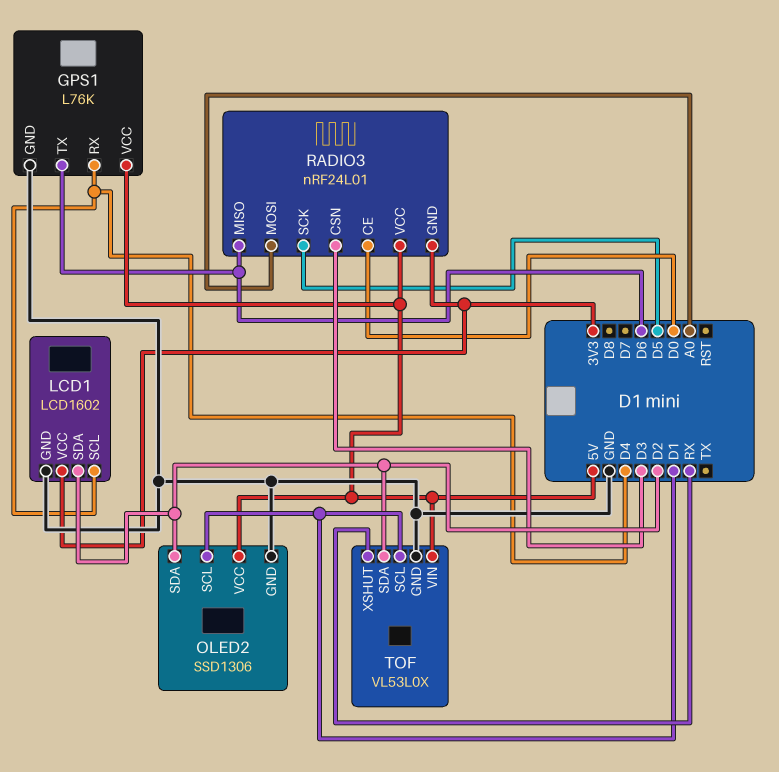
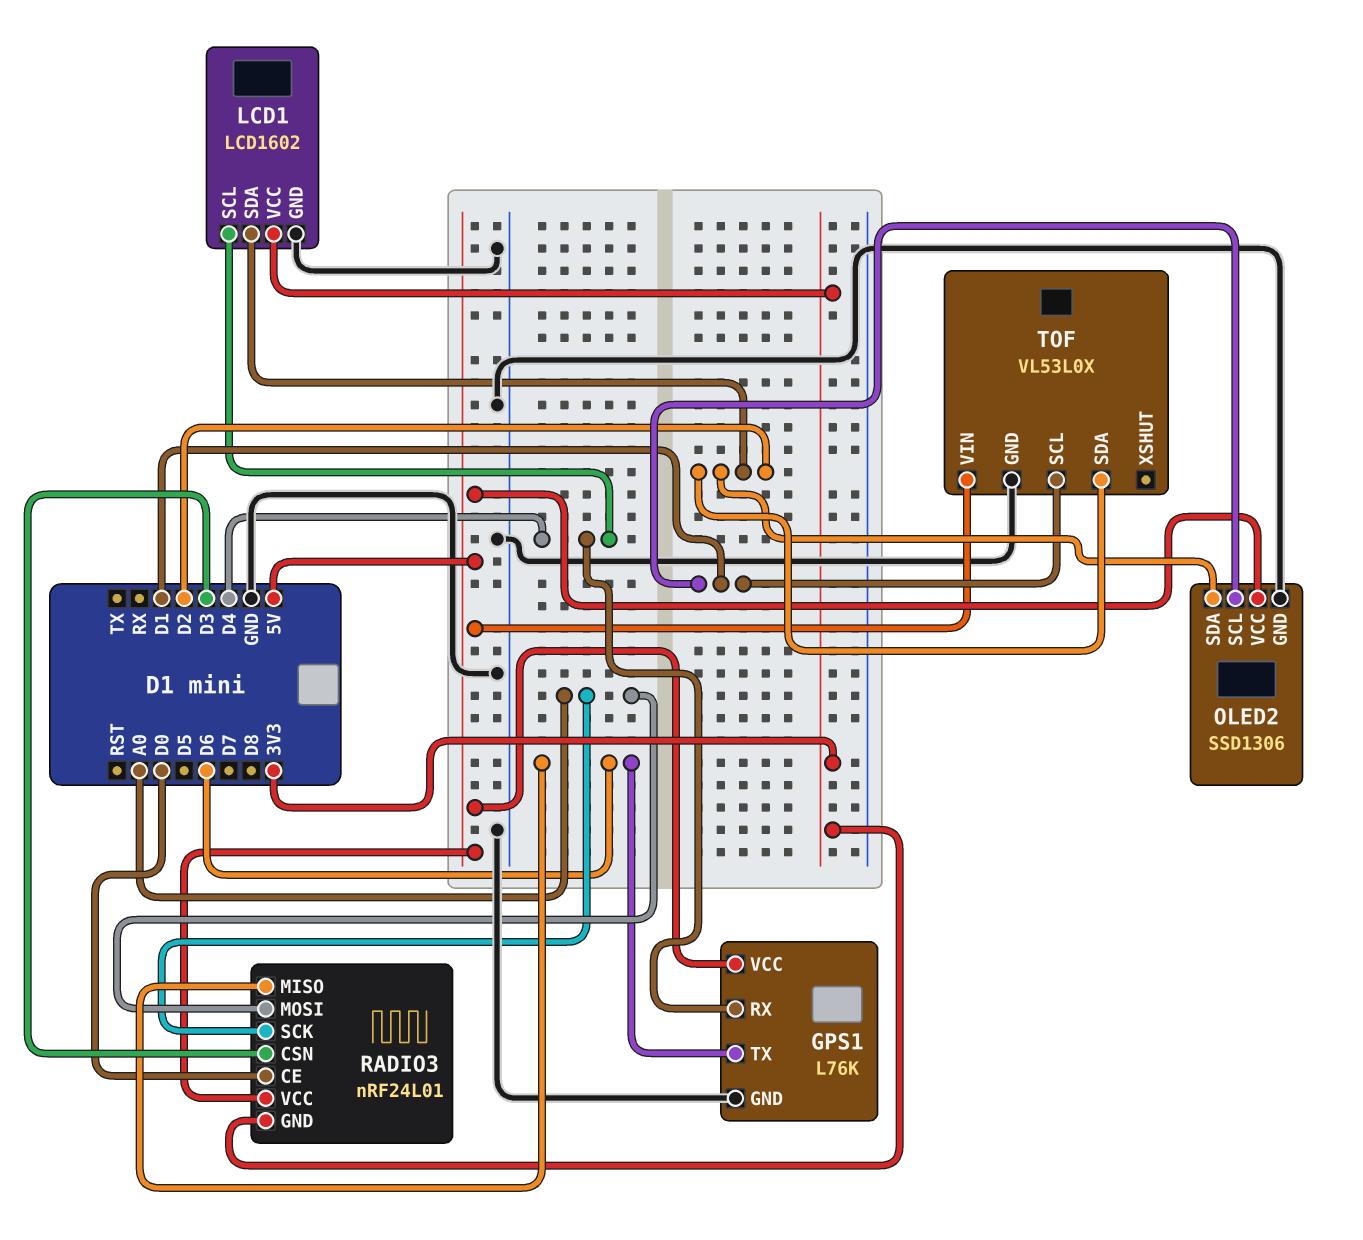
RADIO3 pin SCK: D5 -> A0
TOF pin XSHUT: RX -> none

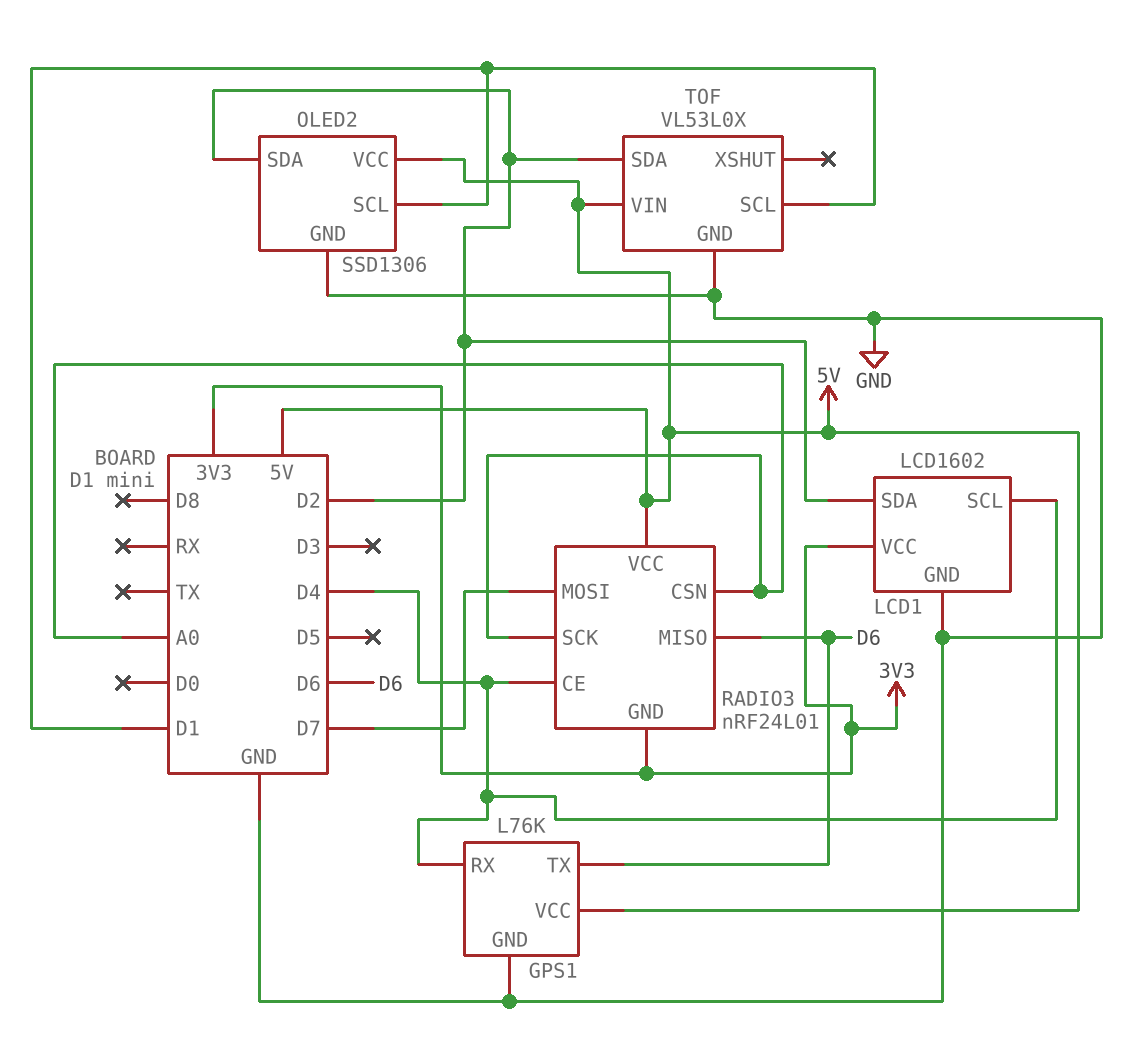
RADIO3 pin CE: D0 -> D4
RADIO3 pin CSN: D3 -> A0
RADIO3 pin MOSI: A0 -> D7

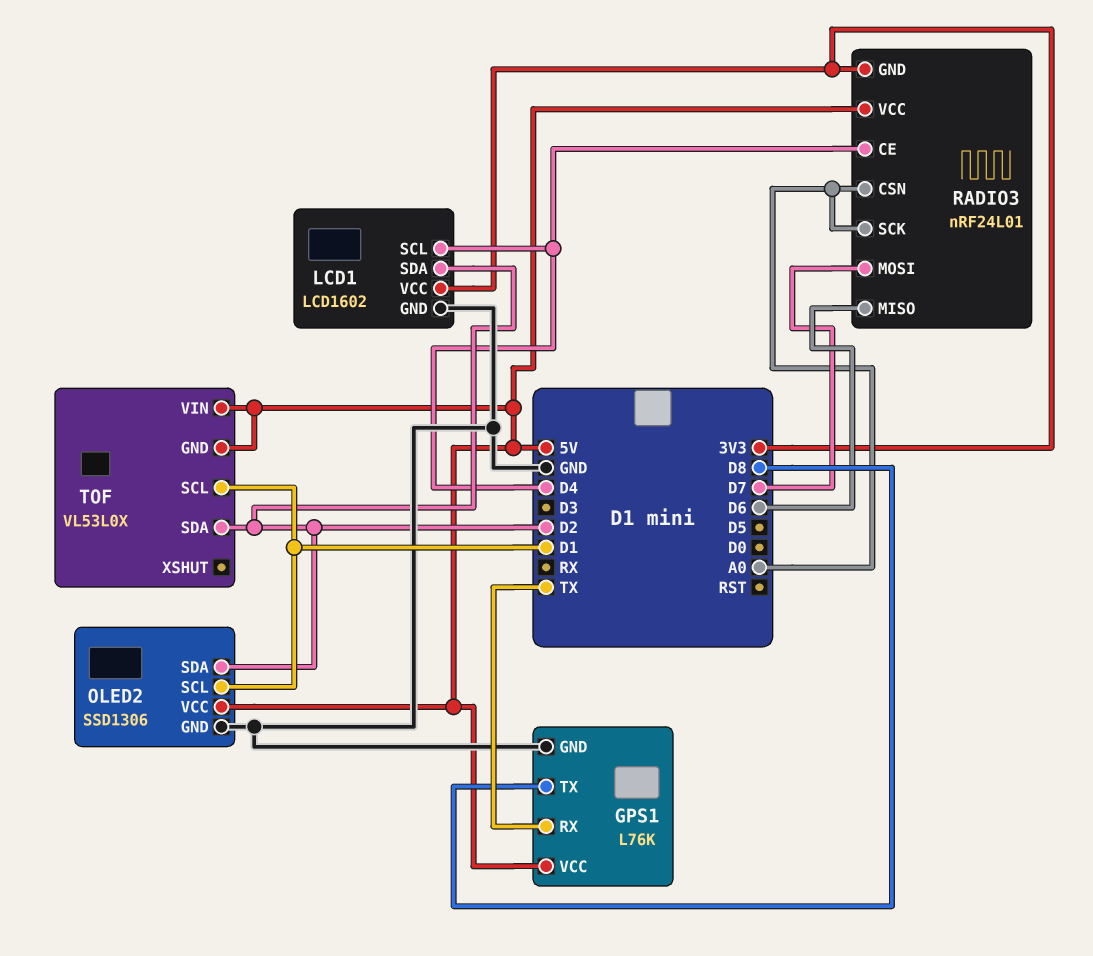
GPS1 pin RX: D4 -> TX
GPS1 pin TX: D6 -> D8
TOF pin GND: GND -> 5V

